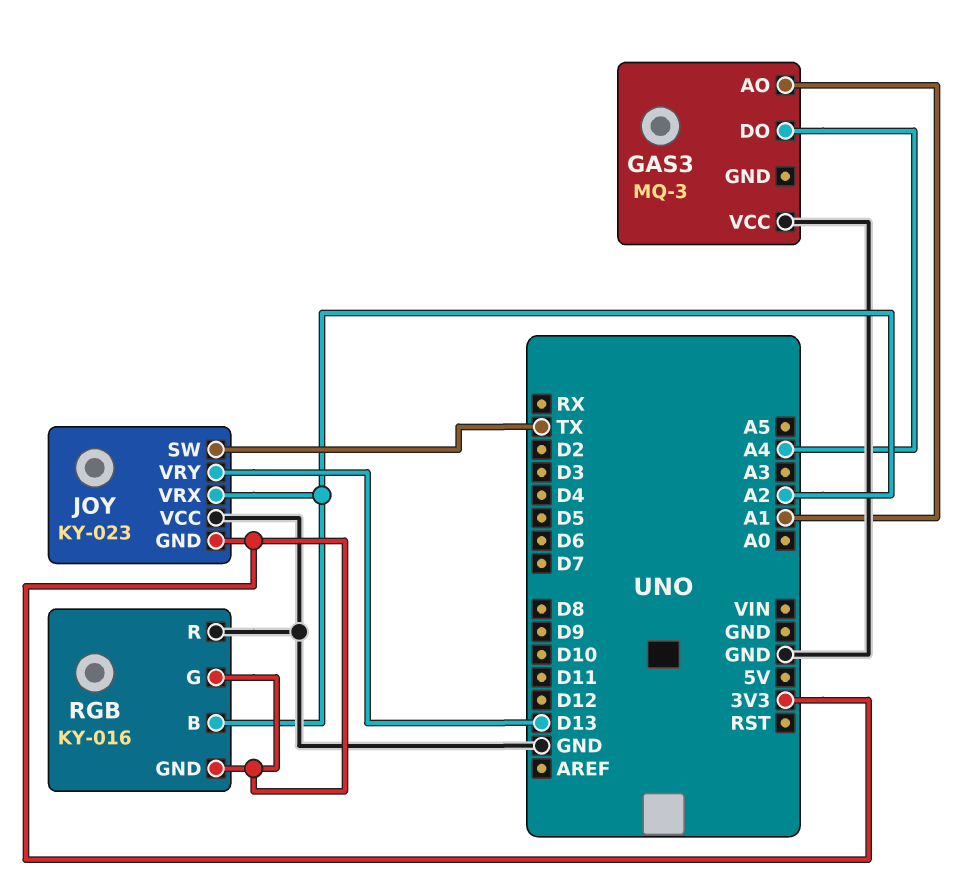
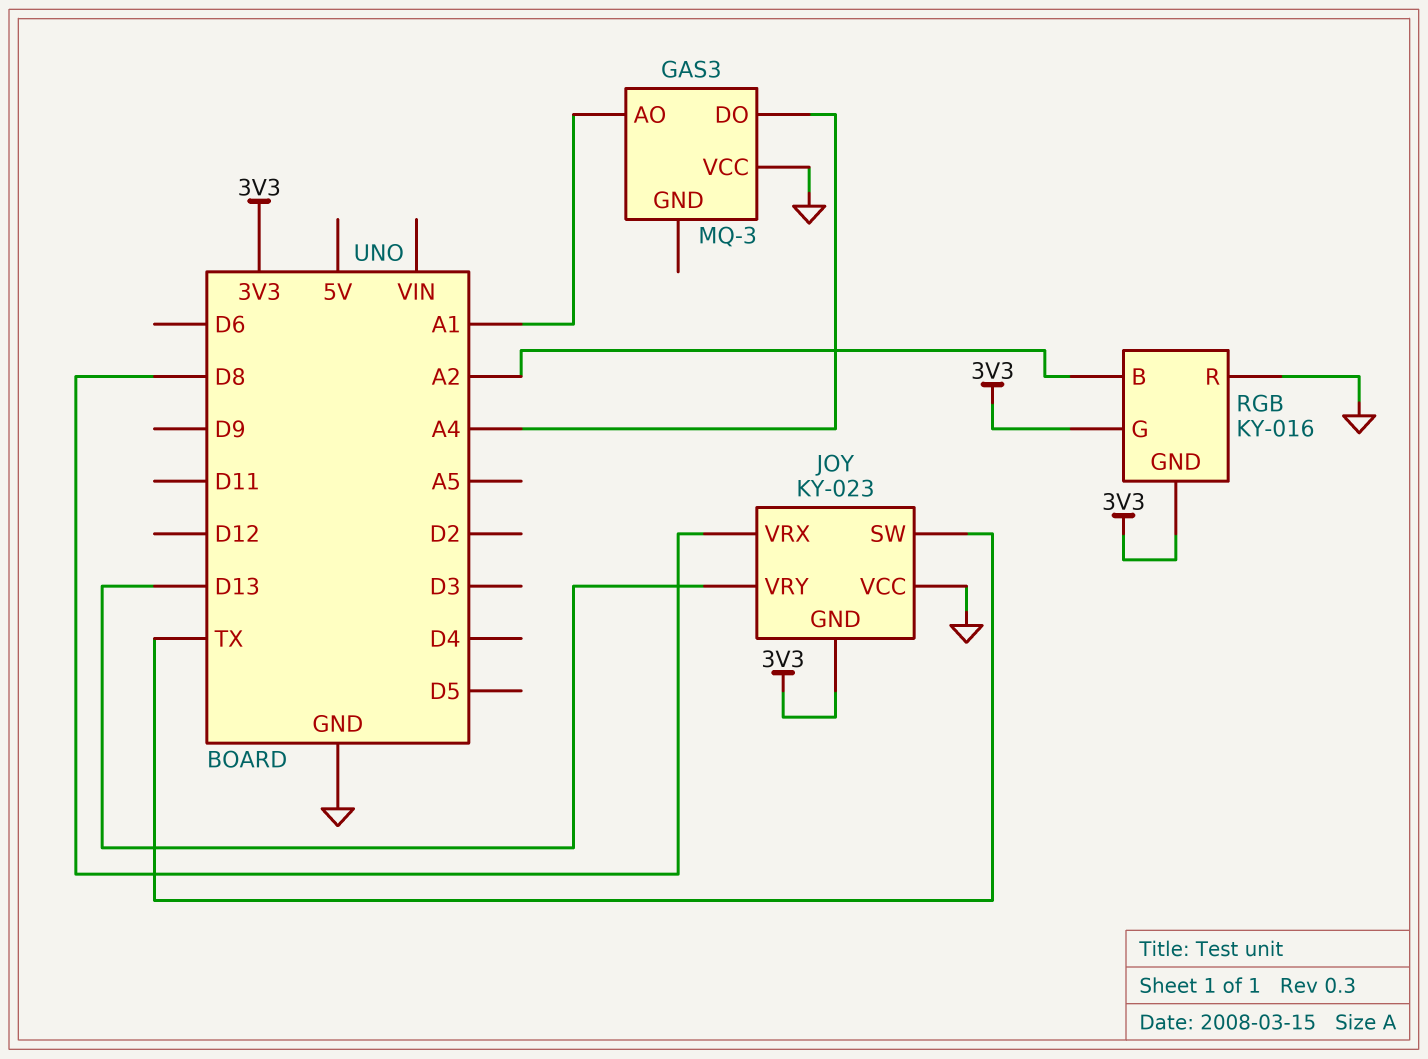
JOY pin VRX: A2 -> D8

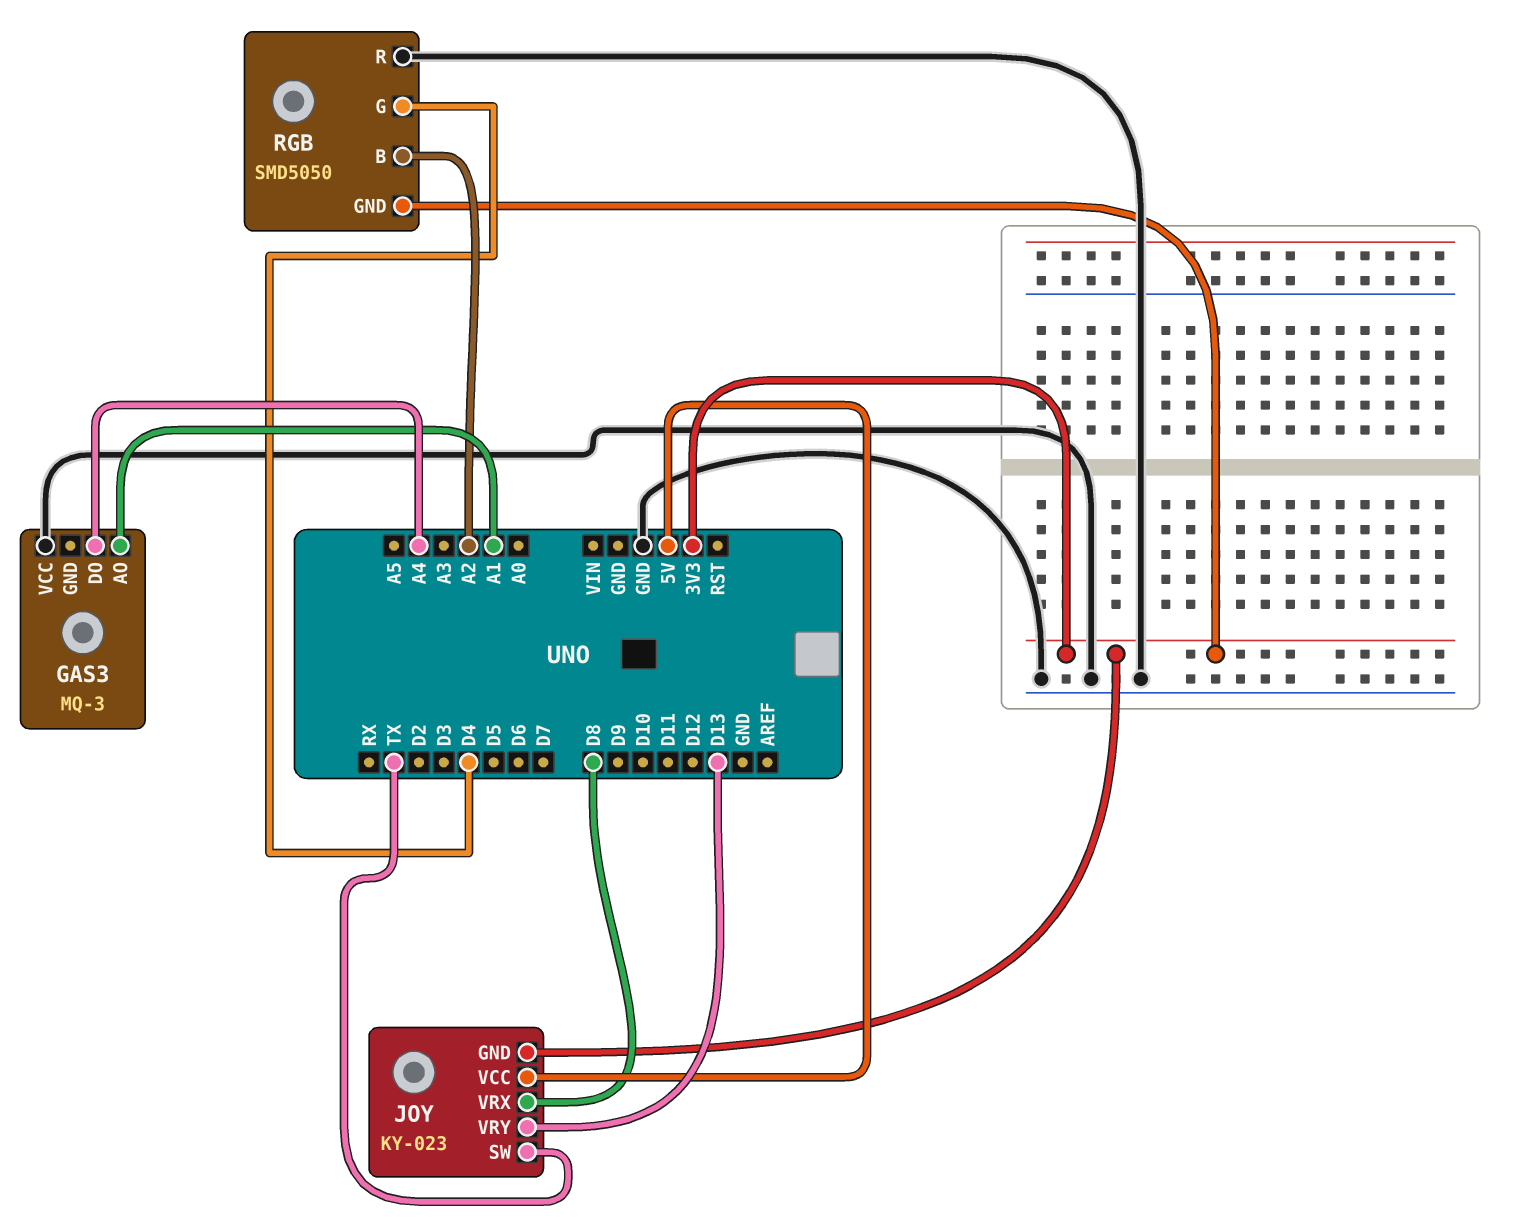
JOY pin VCC: GND -> 5V
RGB: KY-016 -> SMD5050
RGB pin G: 3V3 -> D4

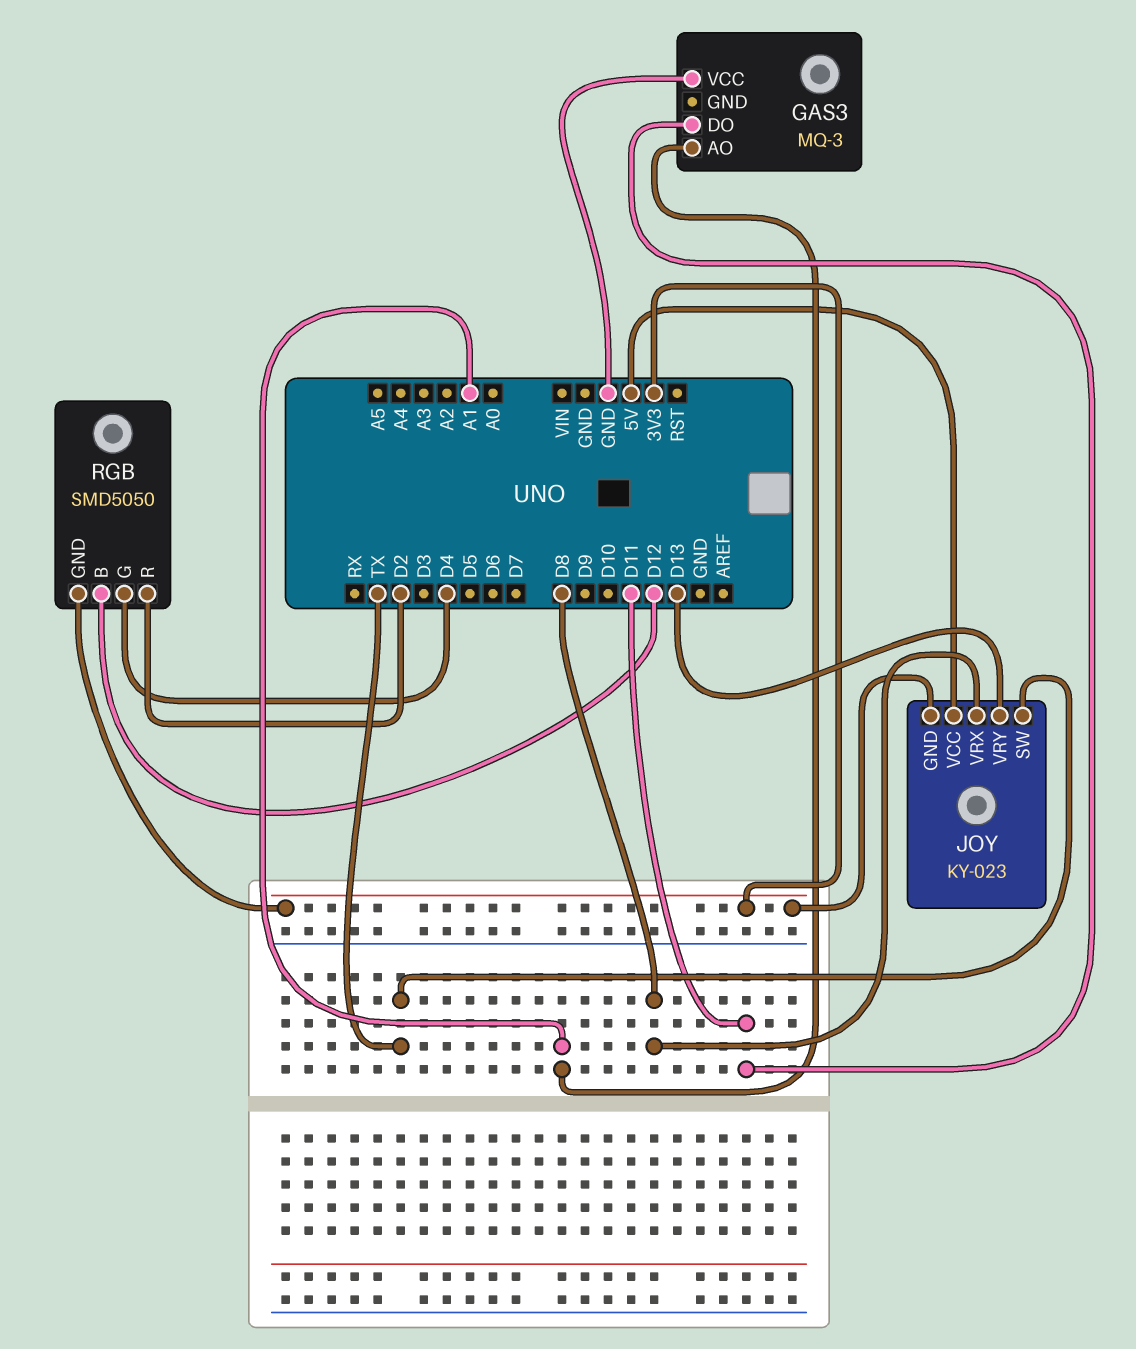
GAS3 pin DO: A4 -> D11
RGB pin B: A2 -> D12
RGB pin R: GND -> D2

